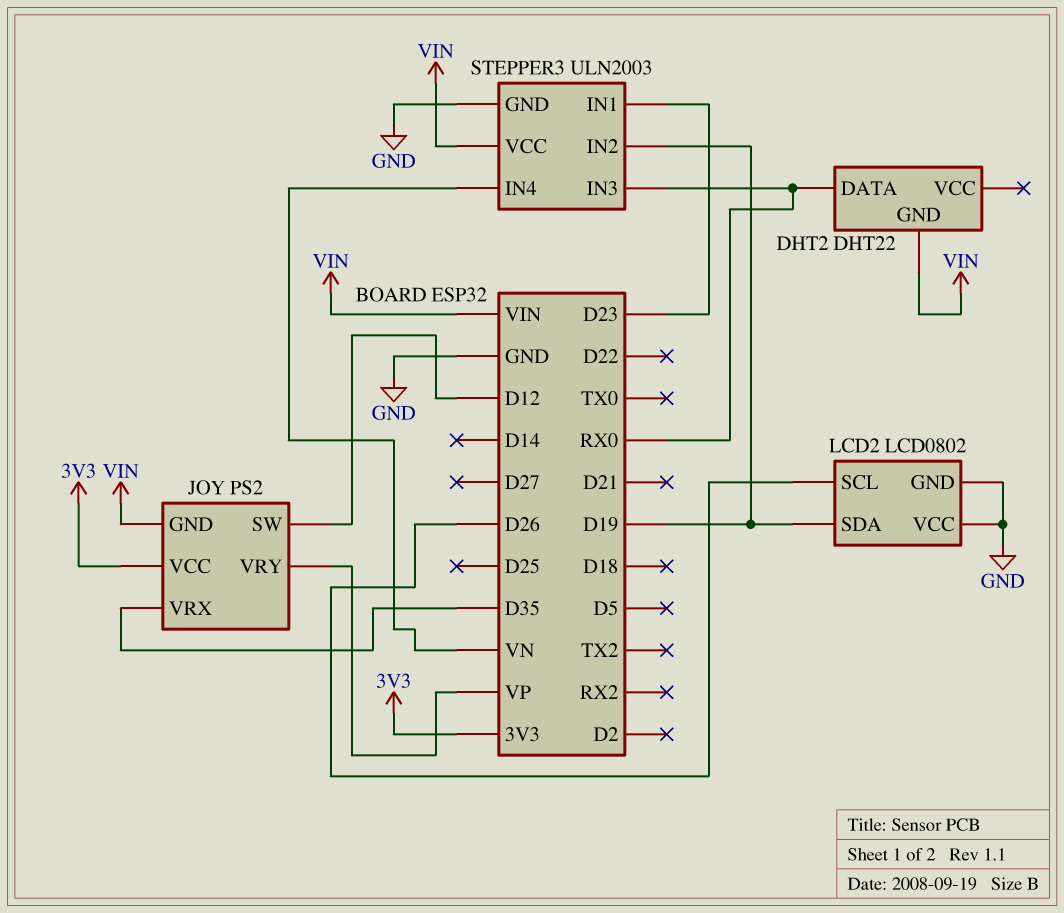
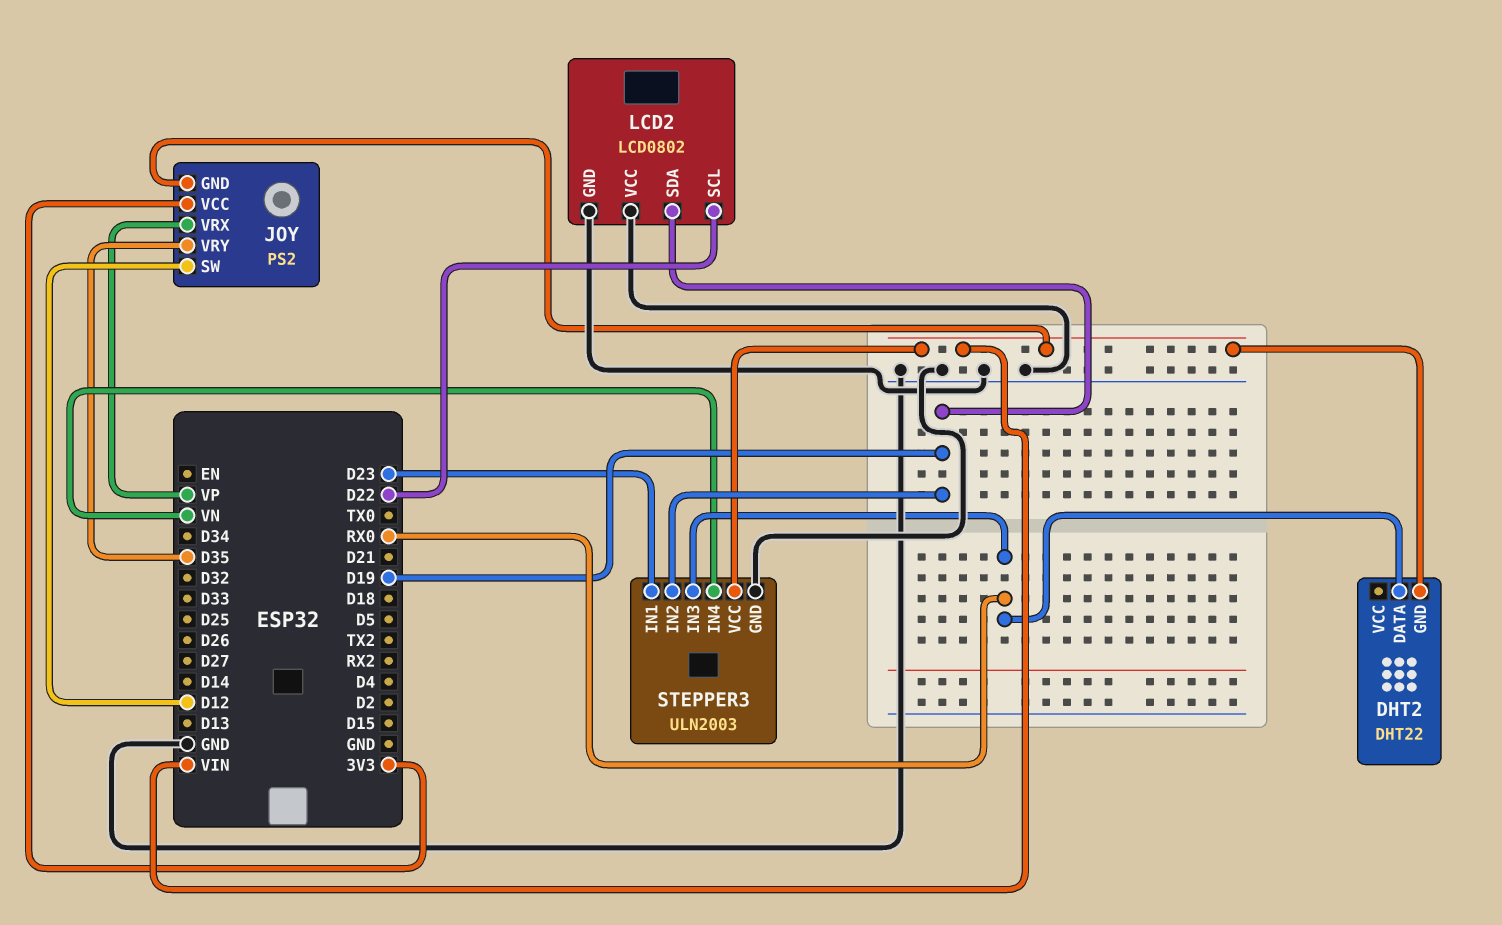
JOY pin VRX: D35 -> VP
JOY pin VRY: VP -> D35
LCD2 pin SCL: D26 -> D22

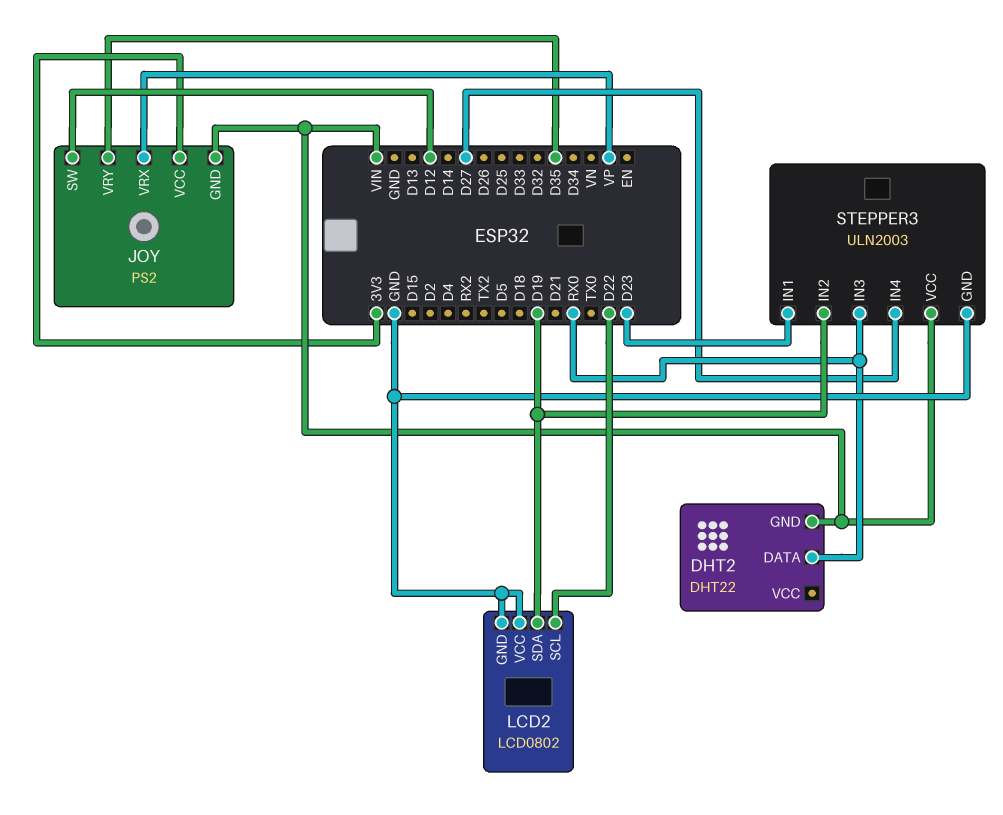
STEPPER3 pin IN4: VN -> D27

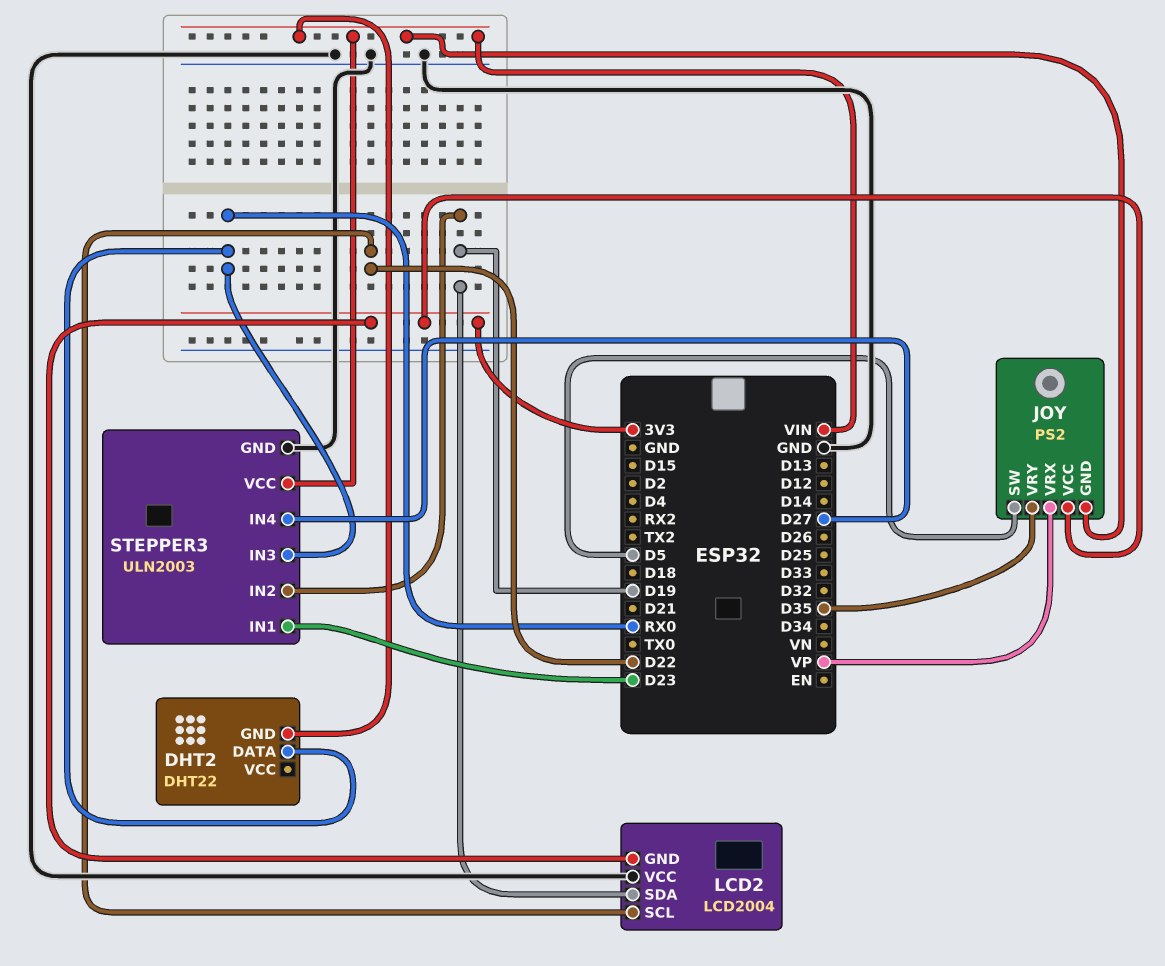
JOY pin SW: D12 -> D5
LCD2: LCD0802 -> LCD2004
LCD2 pin GND: GND -> 3V3

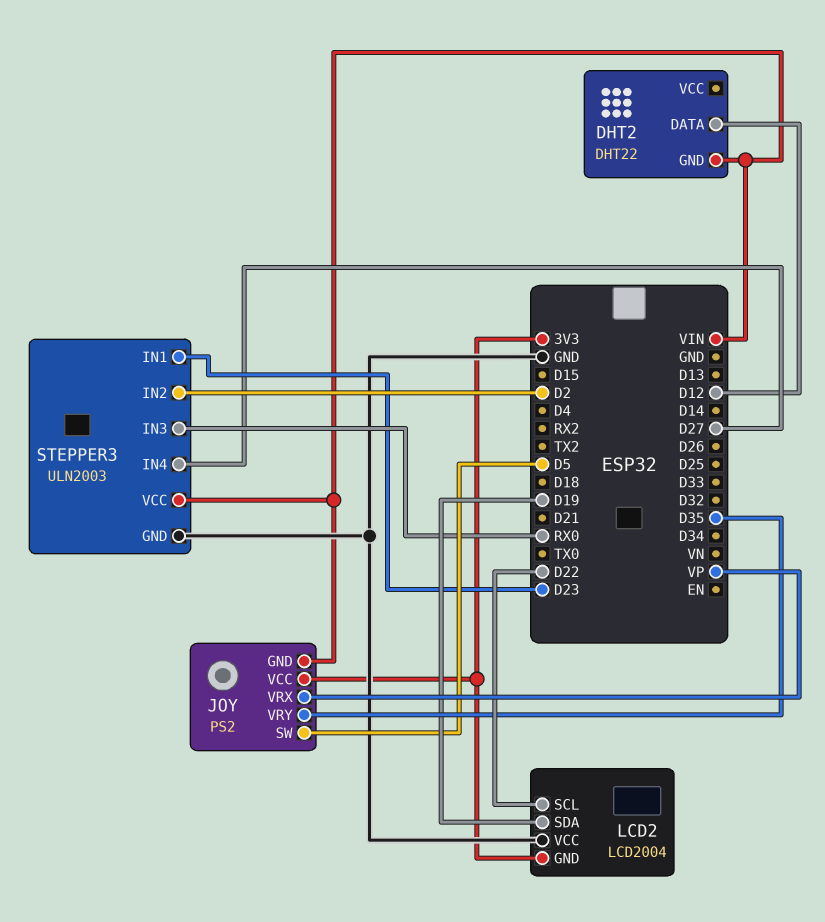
DHT2 pin DATA: RX0 -> D12
STEPPER3 pin IN2: D19 -> D2

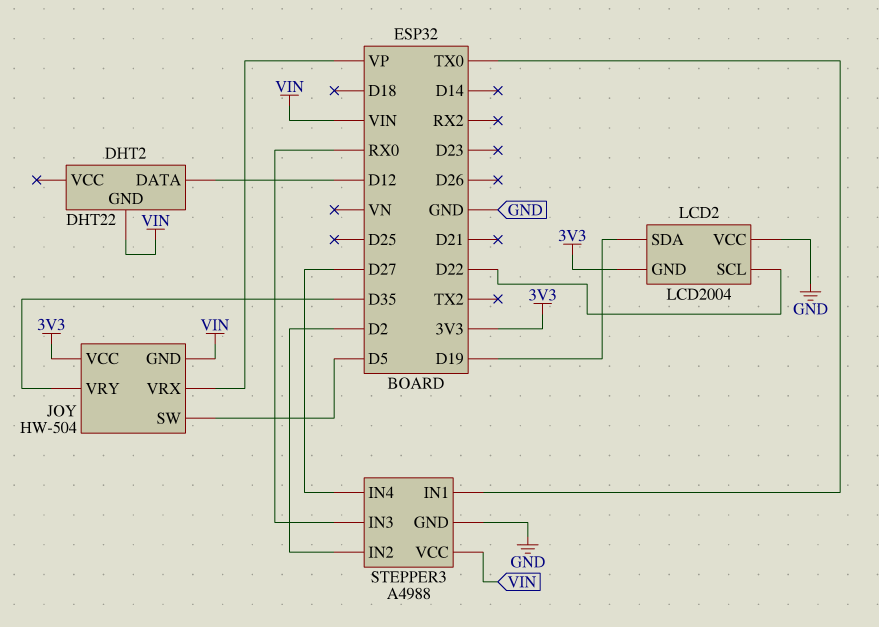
JOY: PS2 -> HW-504
STEPPER3: ULN2003 -> A4988
STEPPER3 pin IN1: D23 -> TX0

